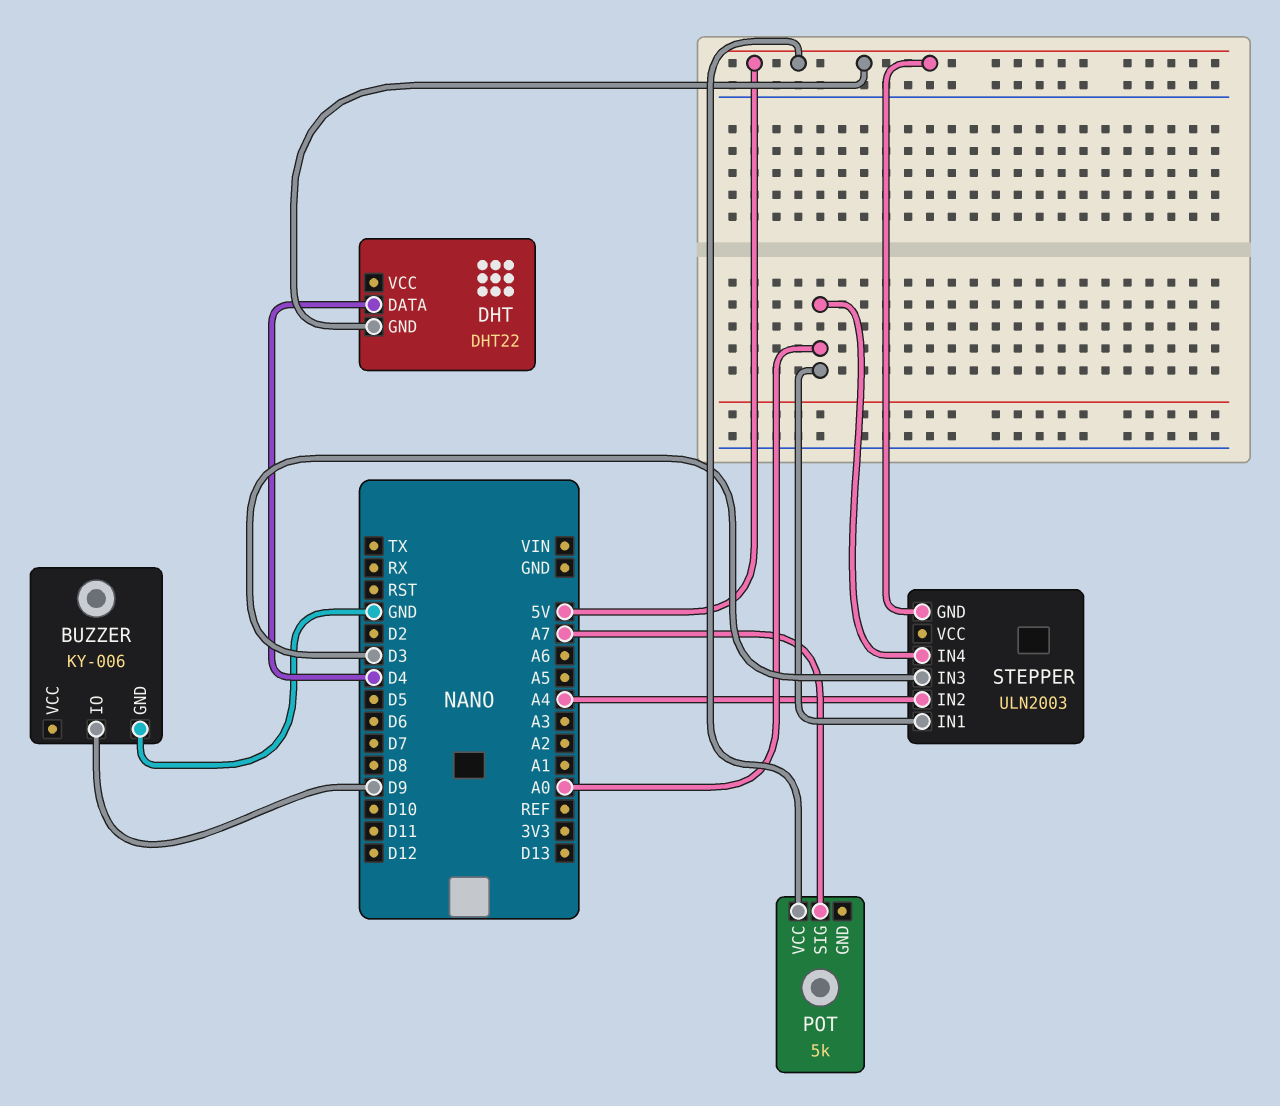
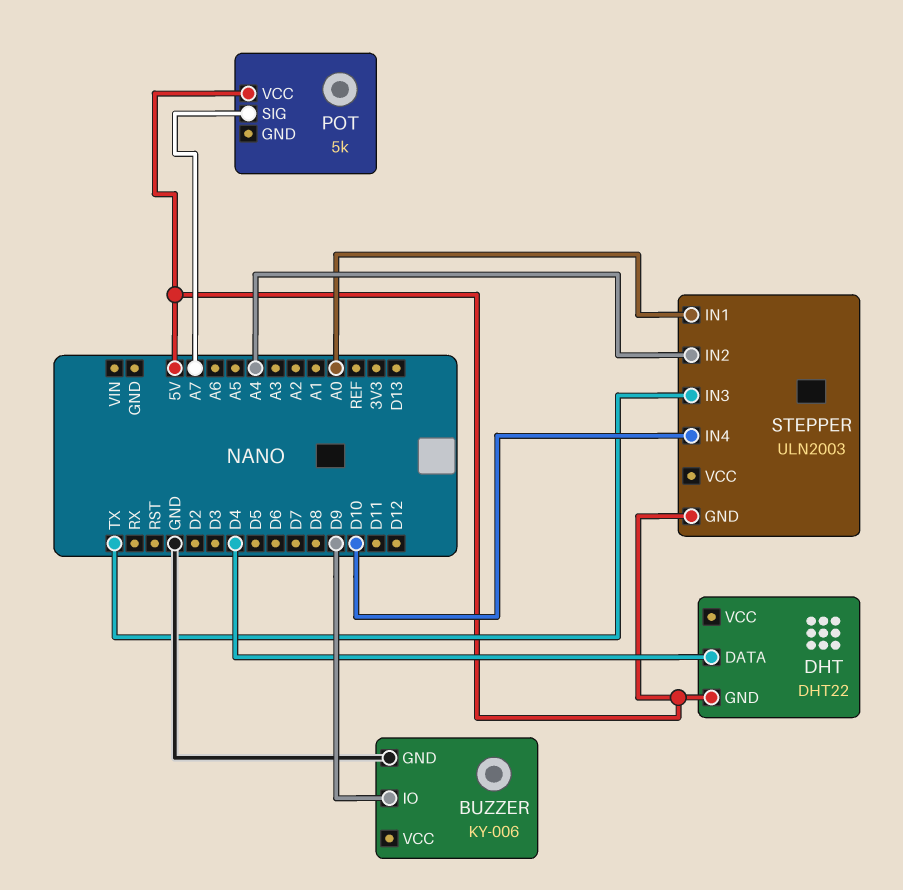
STEPPER pin IN3: D3 -> TX
STEPPER pin IN4: A0 -> D10

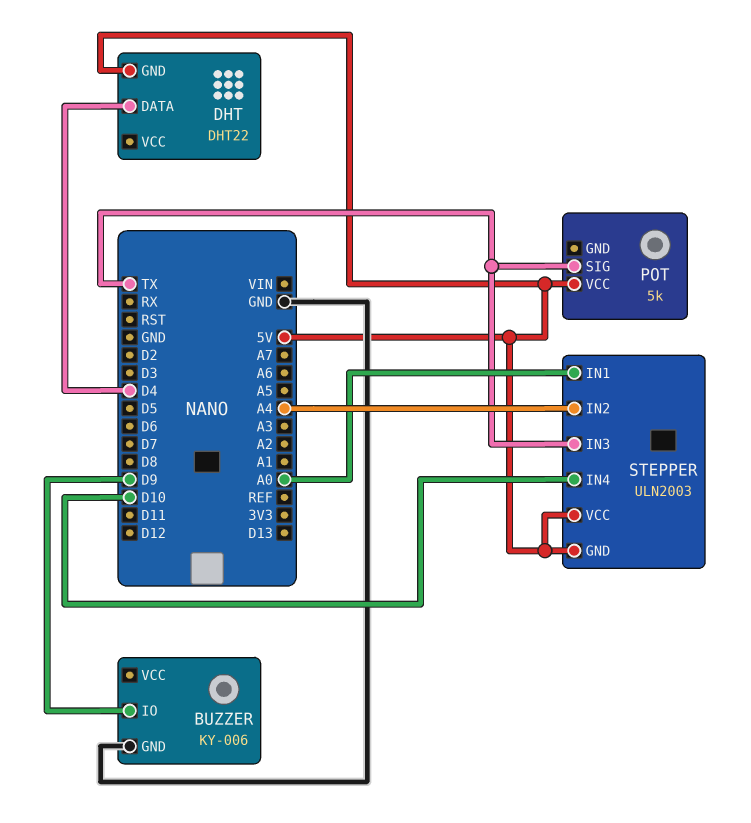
POT pin SIG: A7 -> TX
STEPPER pin VCC: none -> 5V

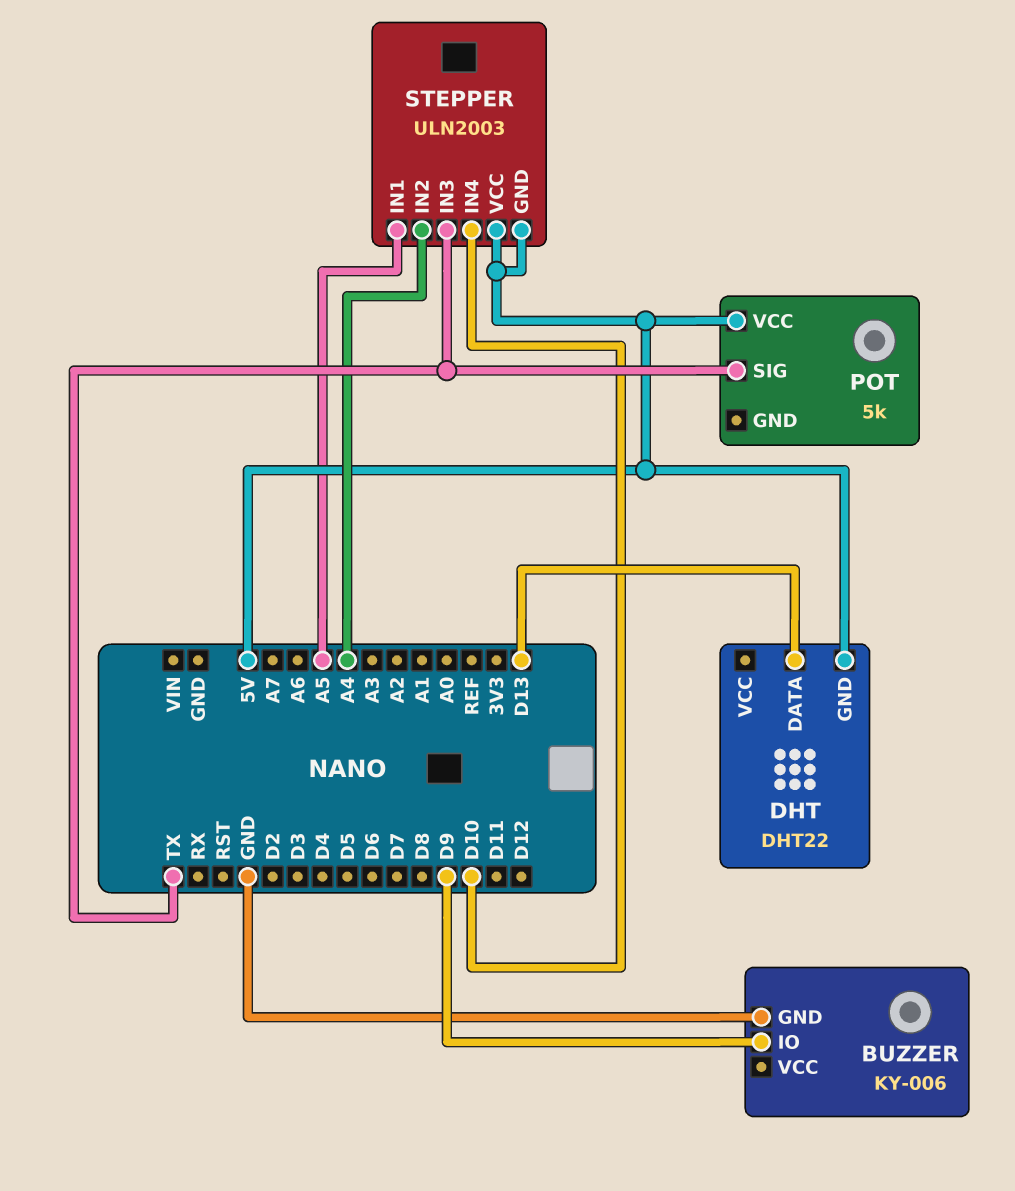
DHT pin DATA: D4 -> D13
STEPPER pin IN1: A0 -> A5

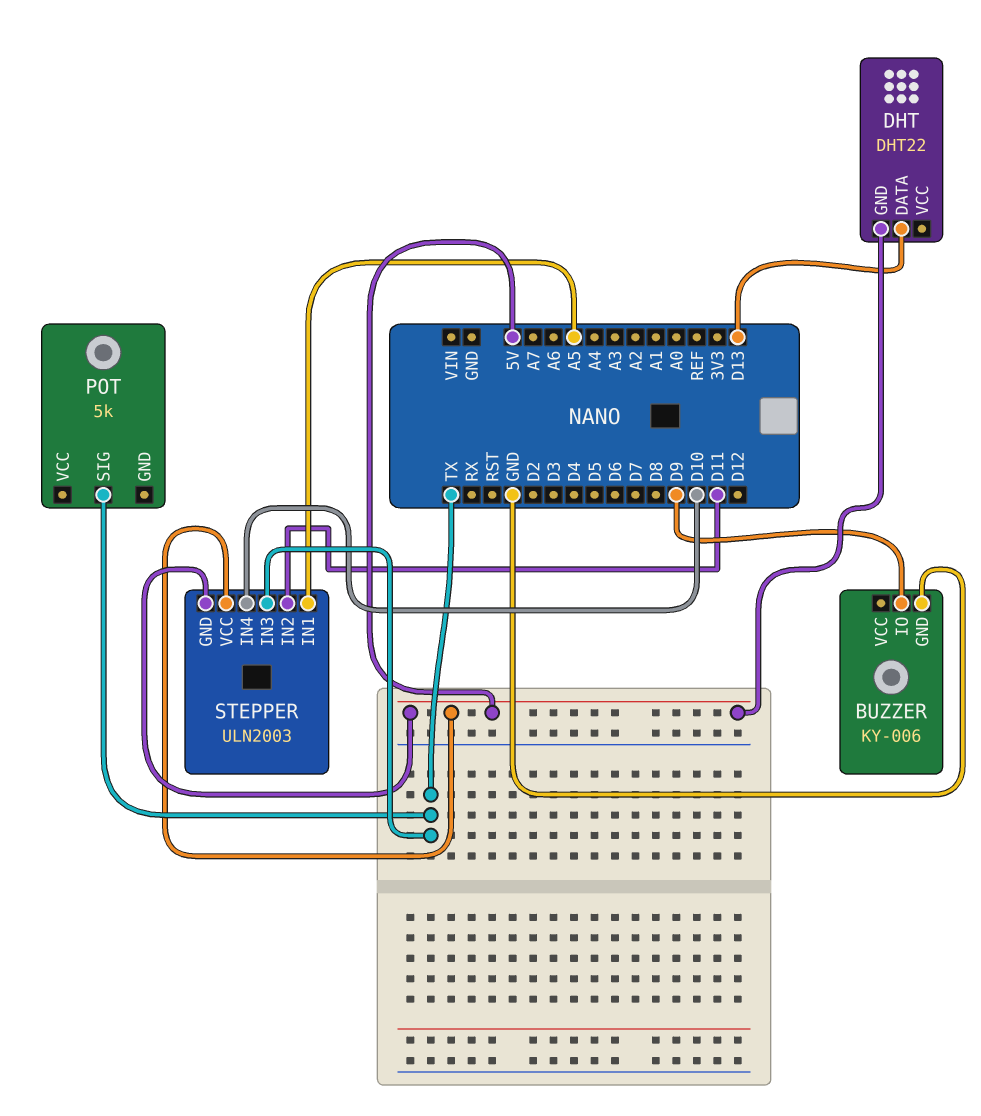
POT pin VCC: 5V -> none
STEPPER pin IN2: A4 -> D11

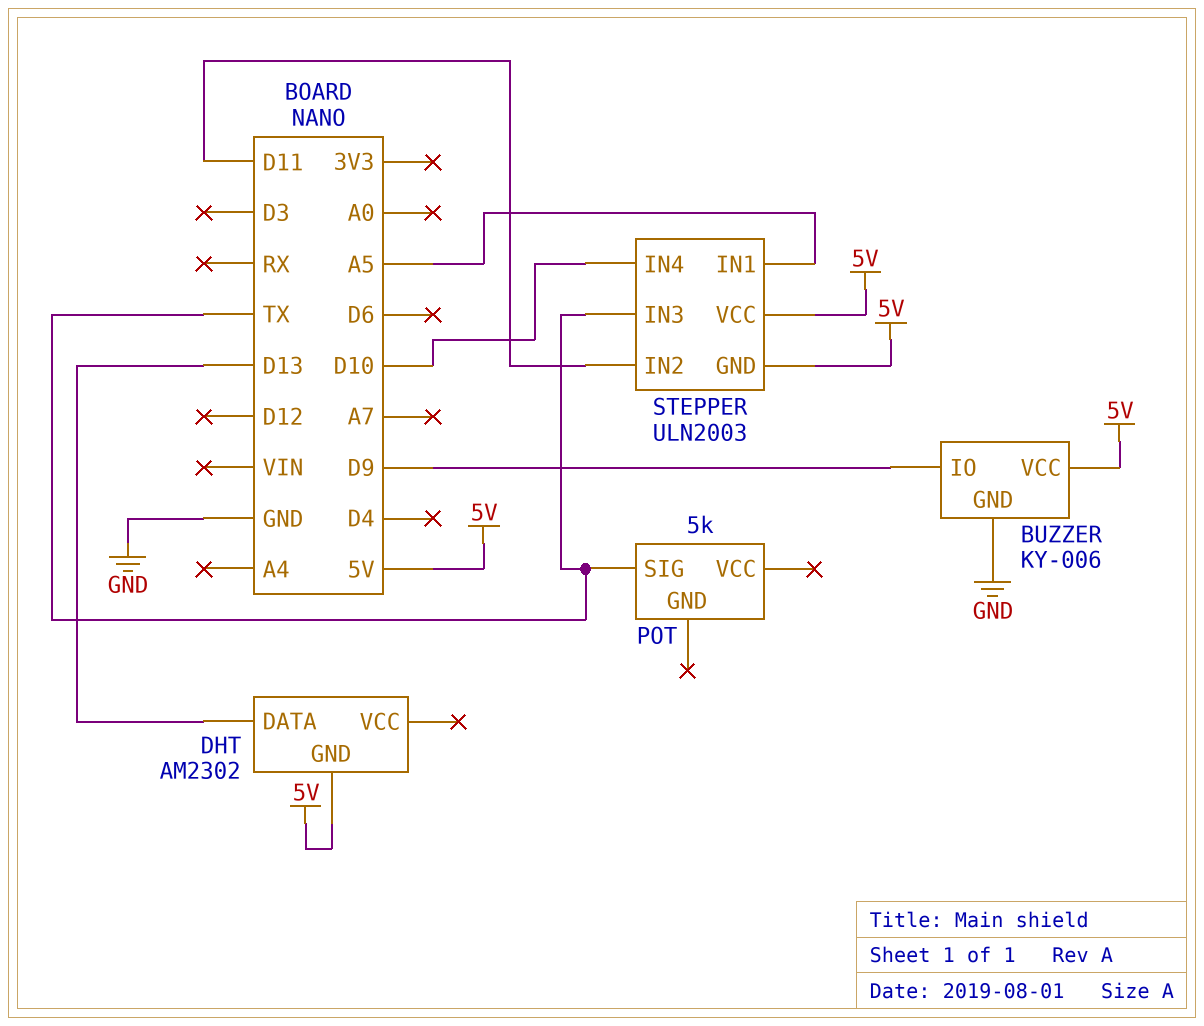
BUZZER pin VCC: none -> 5V
DHT: DHT22 -> AM2302

